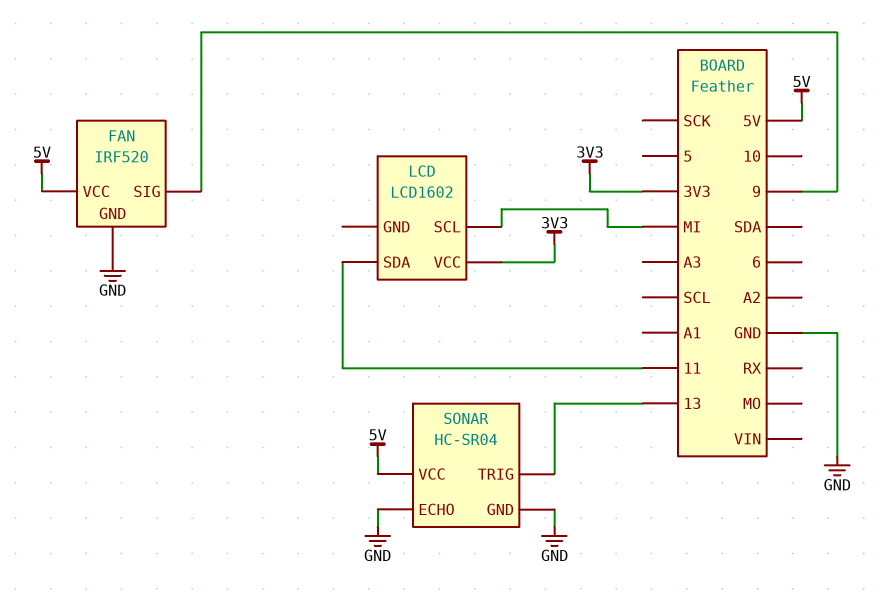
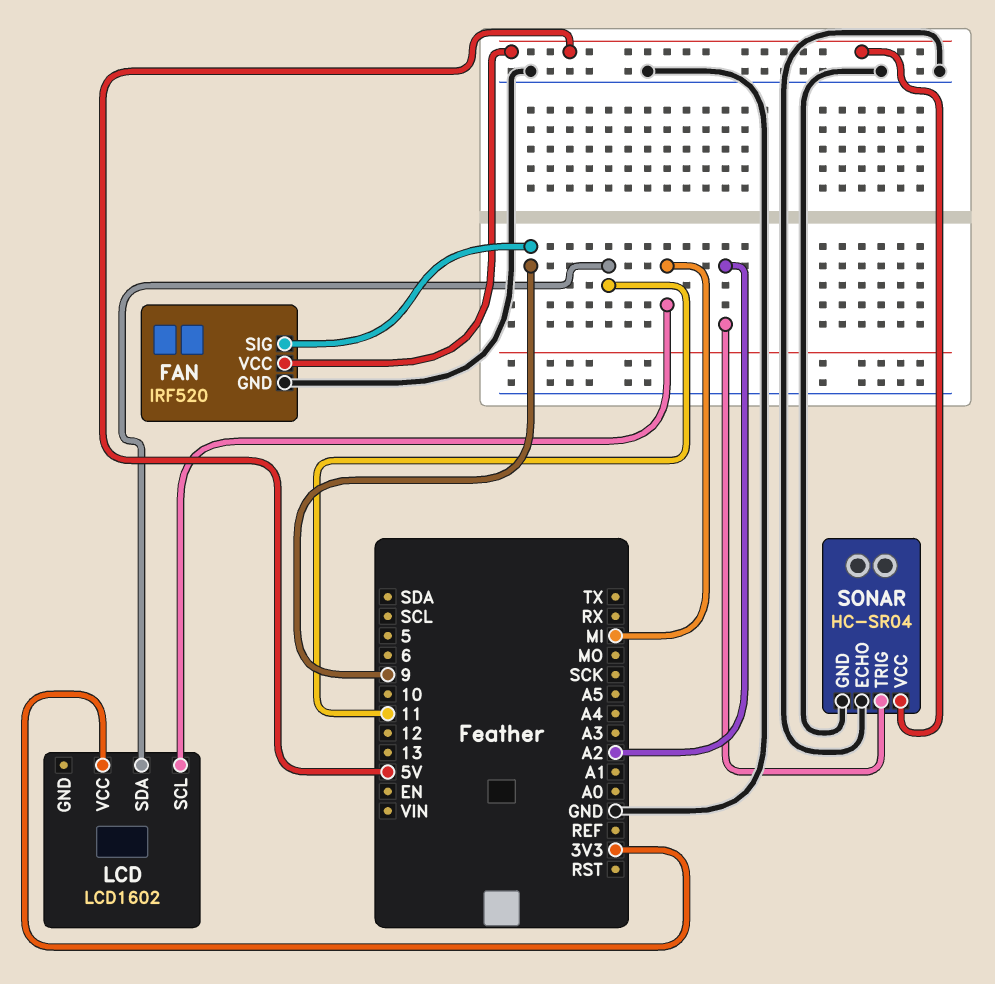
SONAR pin TRIG: 13 -> A2

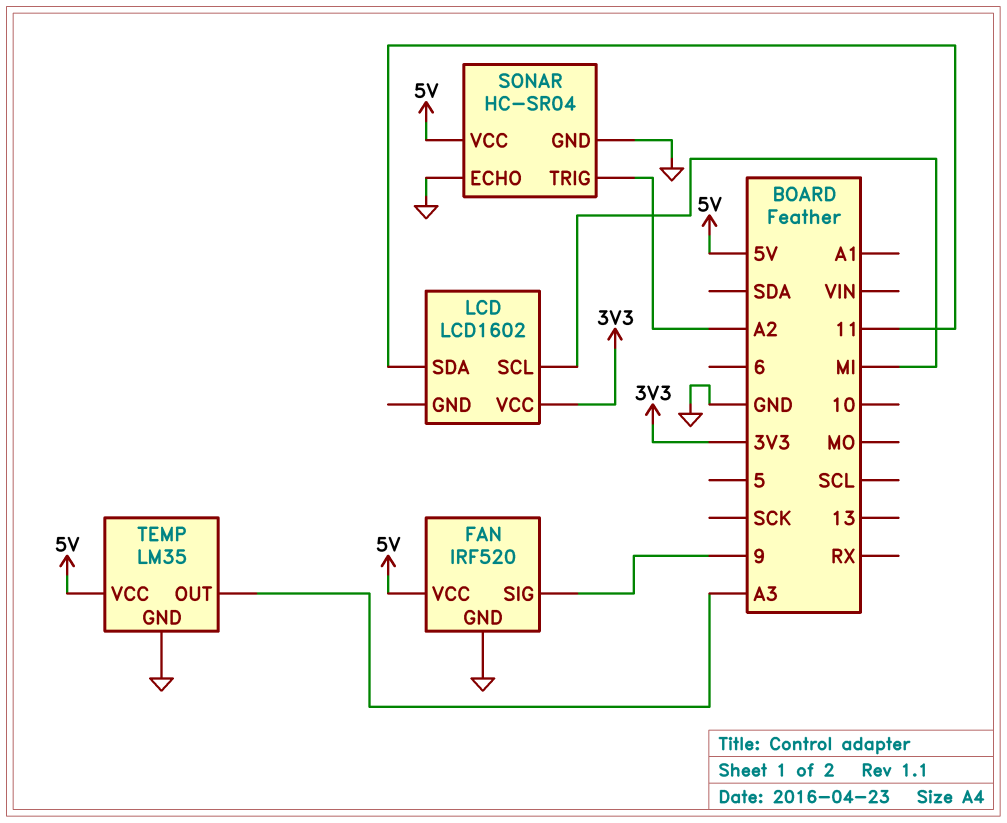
TEMP: none -> LM35
TEMP pin GND: none -> GND
TEMP pin OUT: none -> A3
TEMP pin VCC: none -> 5V

